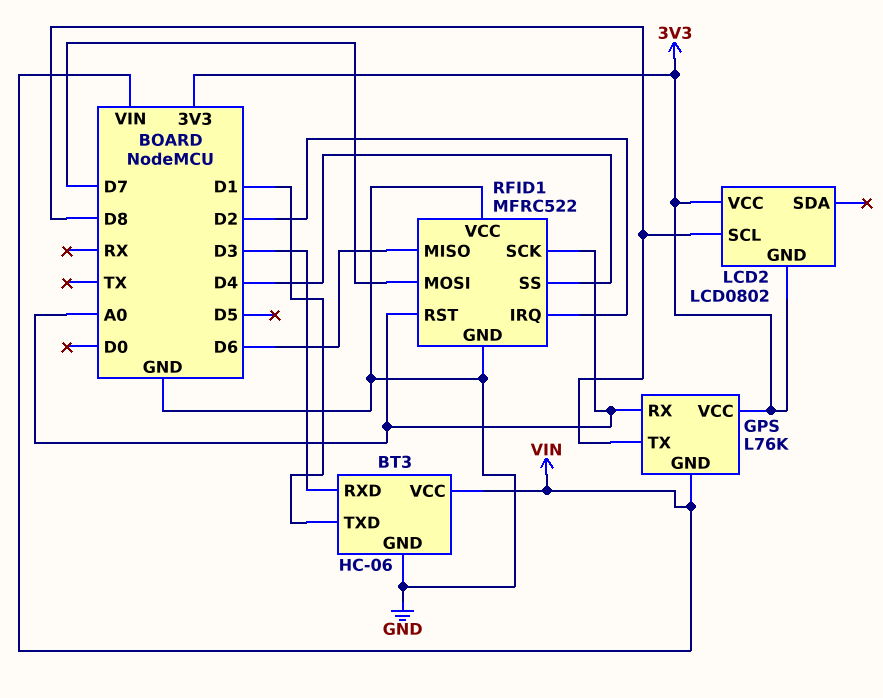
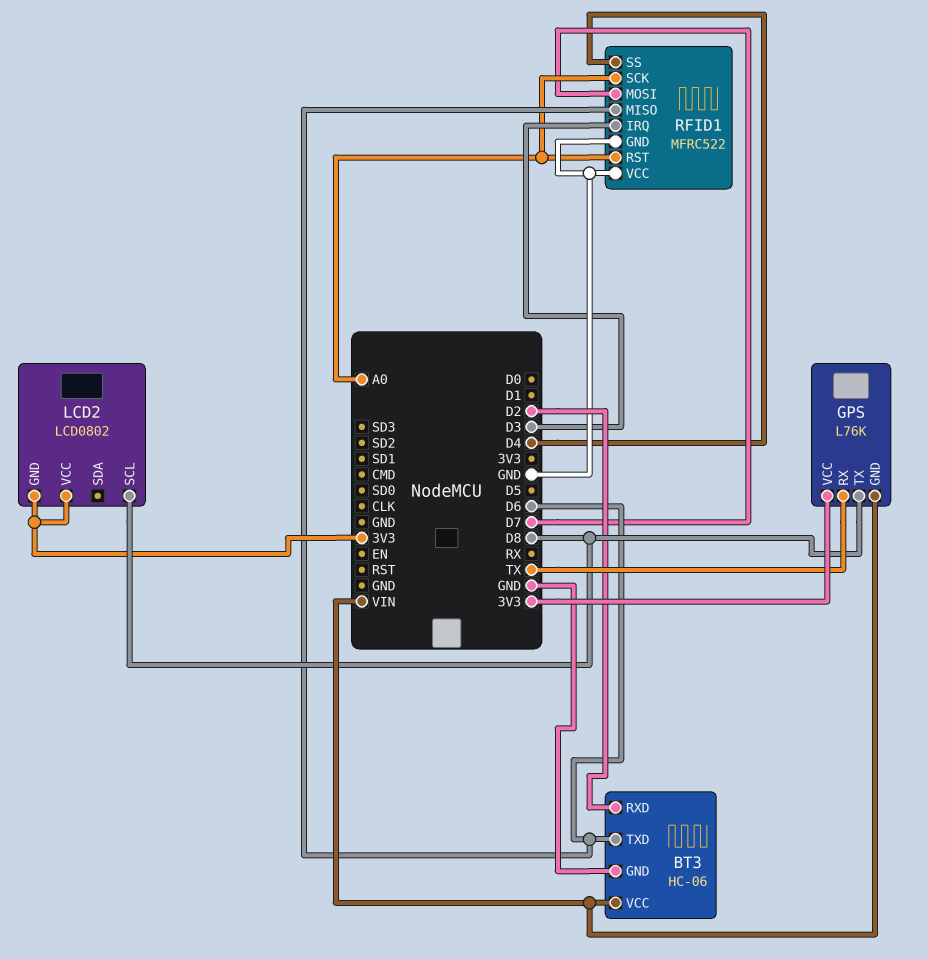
BT3 pin RXD: D3 -> D2
BT3 pin TXD: D1 -> D6
GPS pin RX: A0 -> TX
RFID1 pin IRQ: D2 -> D3

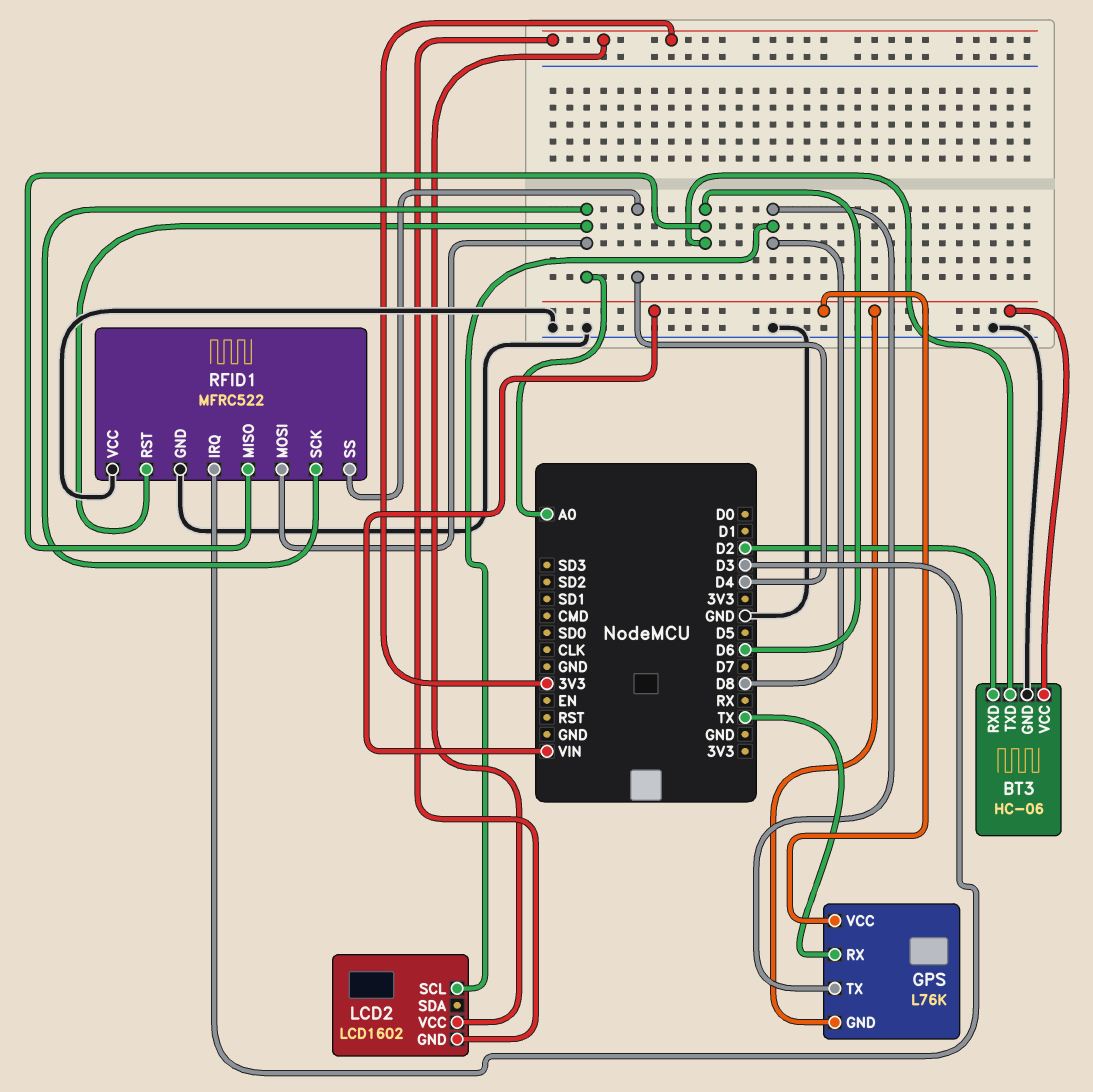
GPS pin VCC: 3V3 -> VIN
LCD2: LCD0802 -> LCD1602
RFID1 pin MOSI: D7 -> A0

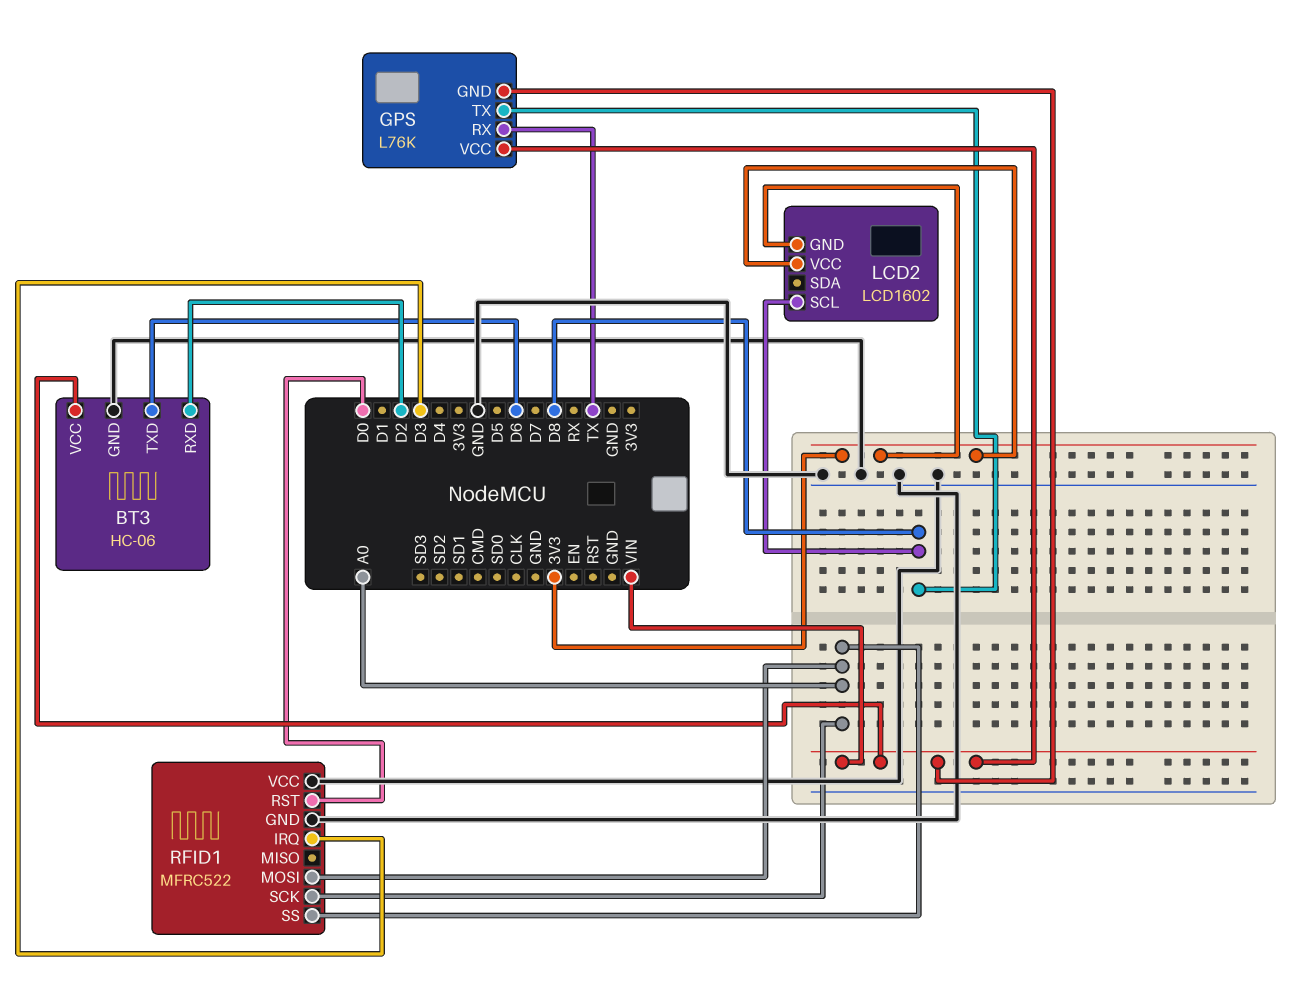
RFID1 pin MISO: D6 -> none
RFID1 pin RST: A0 -> D0
RFID1 pin SS: D4 -> A0

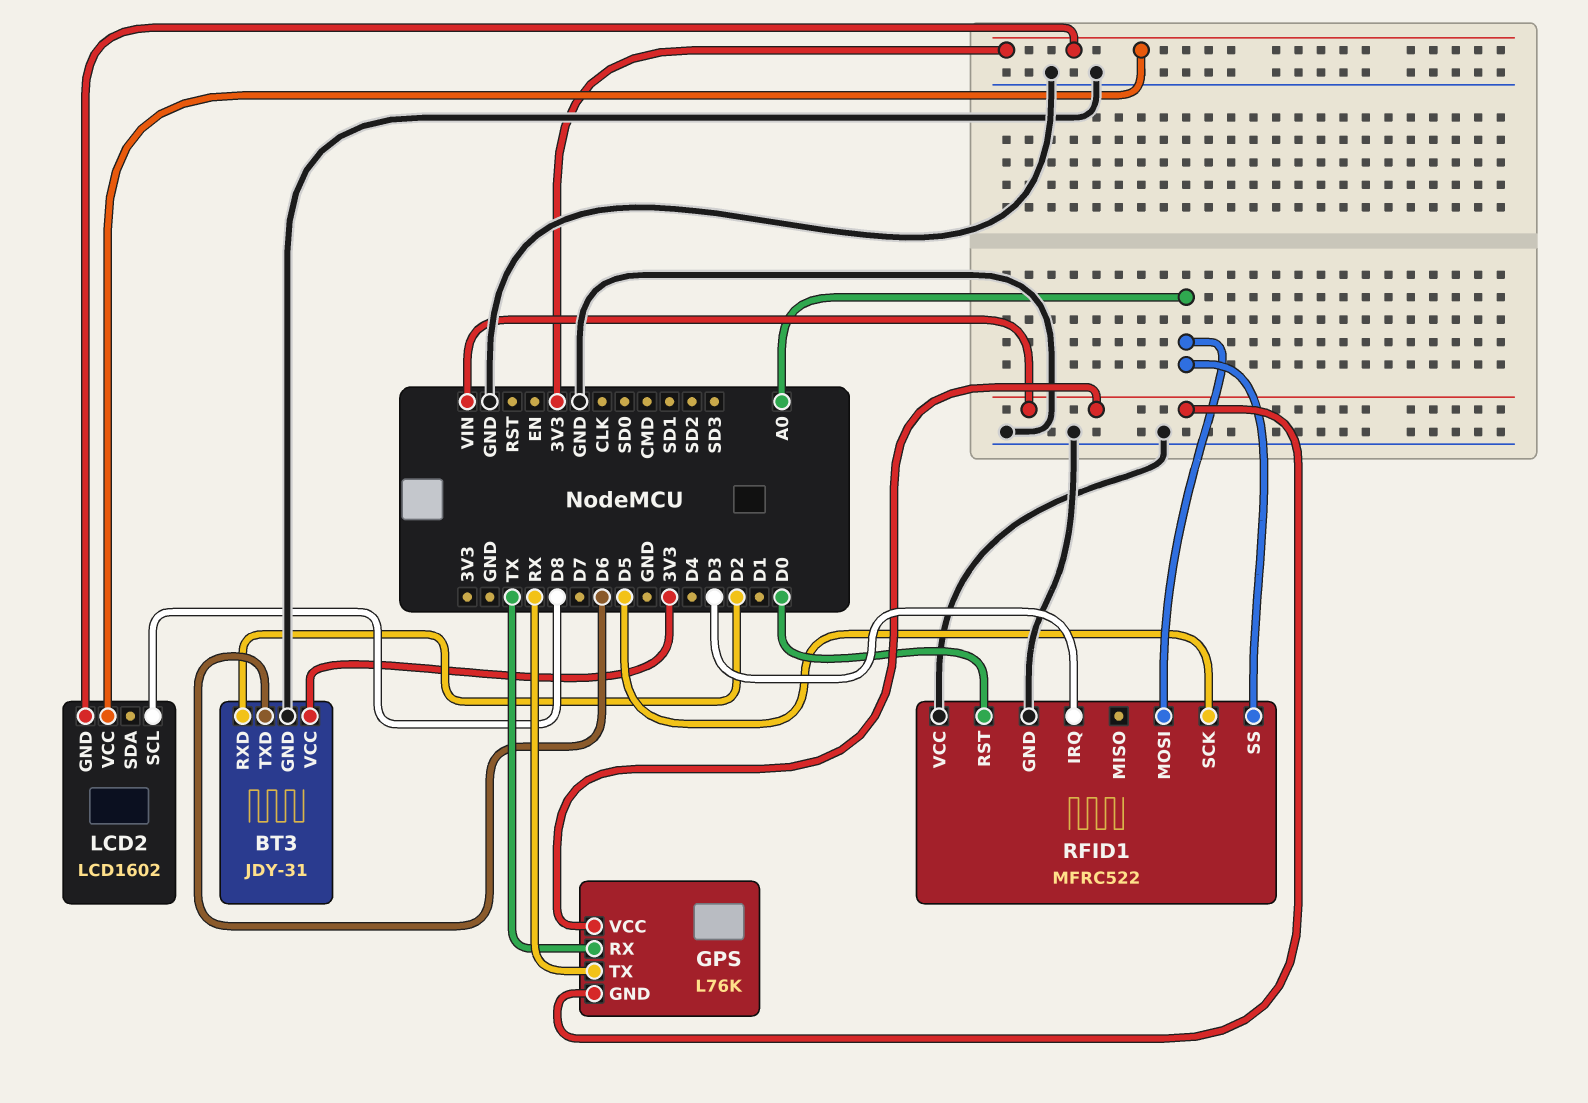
BT3: HC-06 -> JDY-31
BT3 pin VCC: VIN -> 3V3
GPS pin TX: D8 -> RX
RFID1 pin SCK: A0 -> D5

